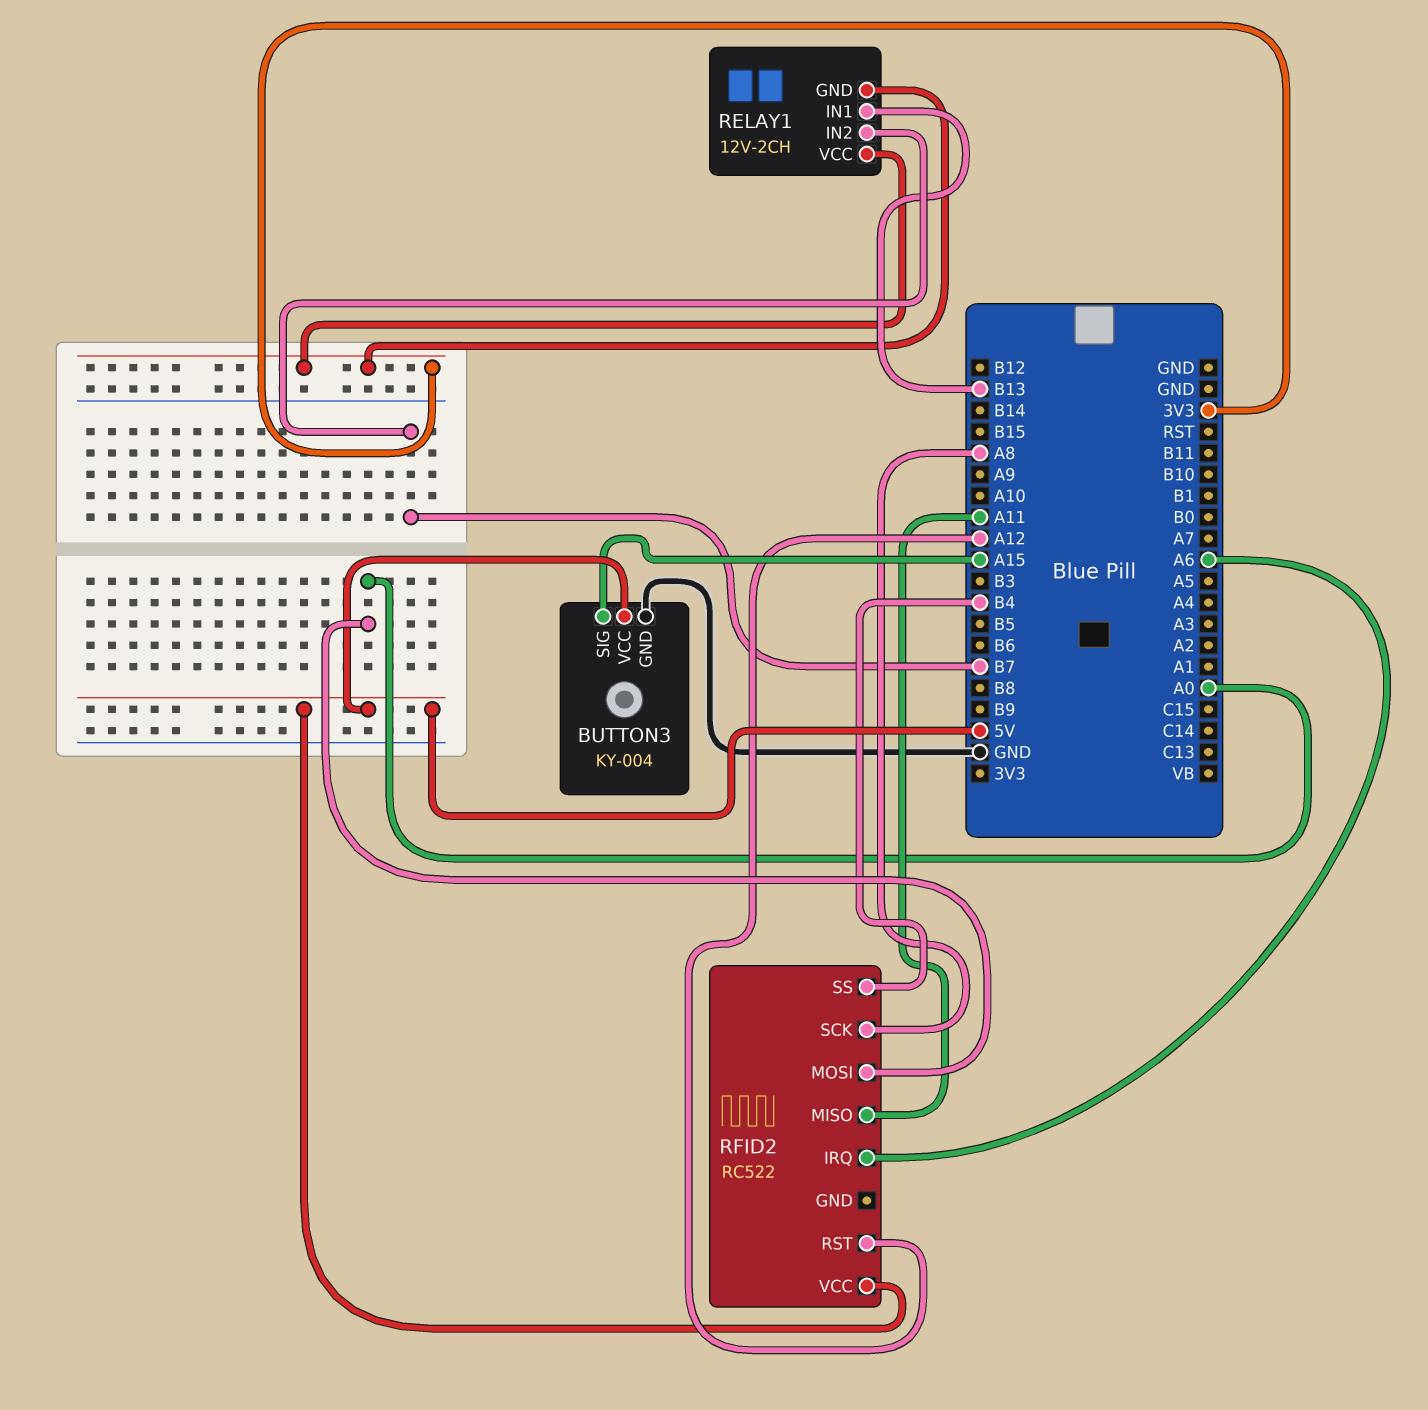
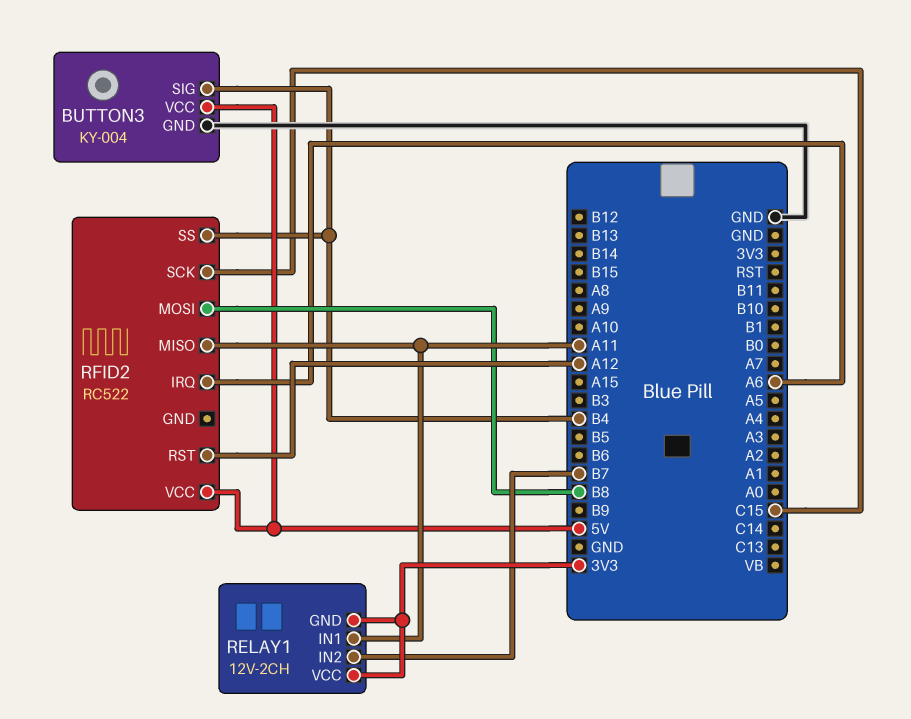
BUTTON3 pin SIG: A15 -> B4
RELAY1 pin IN1: B13 -> A11
RFID2 pin MOSI: A0 -> B8
RFID2 pin SCK: A8 -> C15

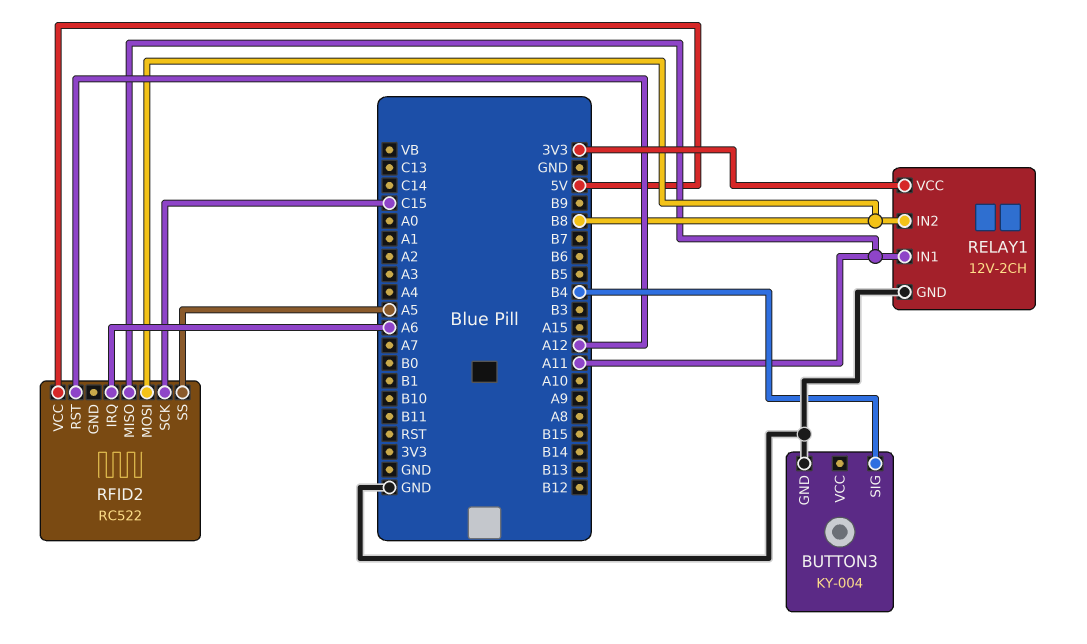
BUTTON3 pin VCC: 5V -> none
RELAY1 pin GND: 3V3 -> GND
RELAY1 pin IN2: B7 -> B8
RFID2 pin SS: B4 -> A5

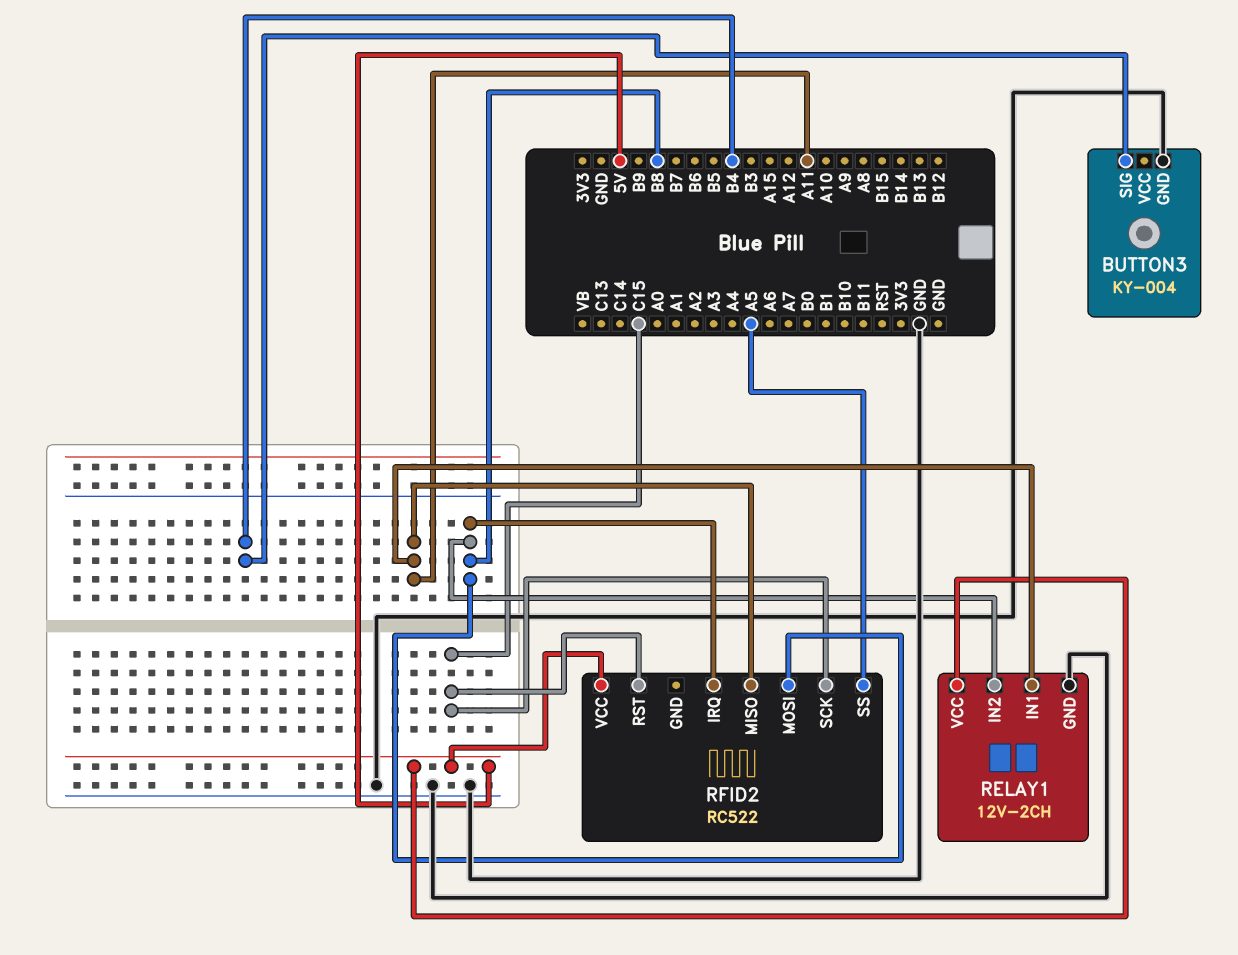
RELAY1 pin VCC: 3V3 -> 5V
RFID2 pin IRQ: A6 -> B8
RFID2 pin RST: A12 -> C15

